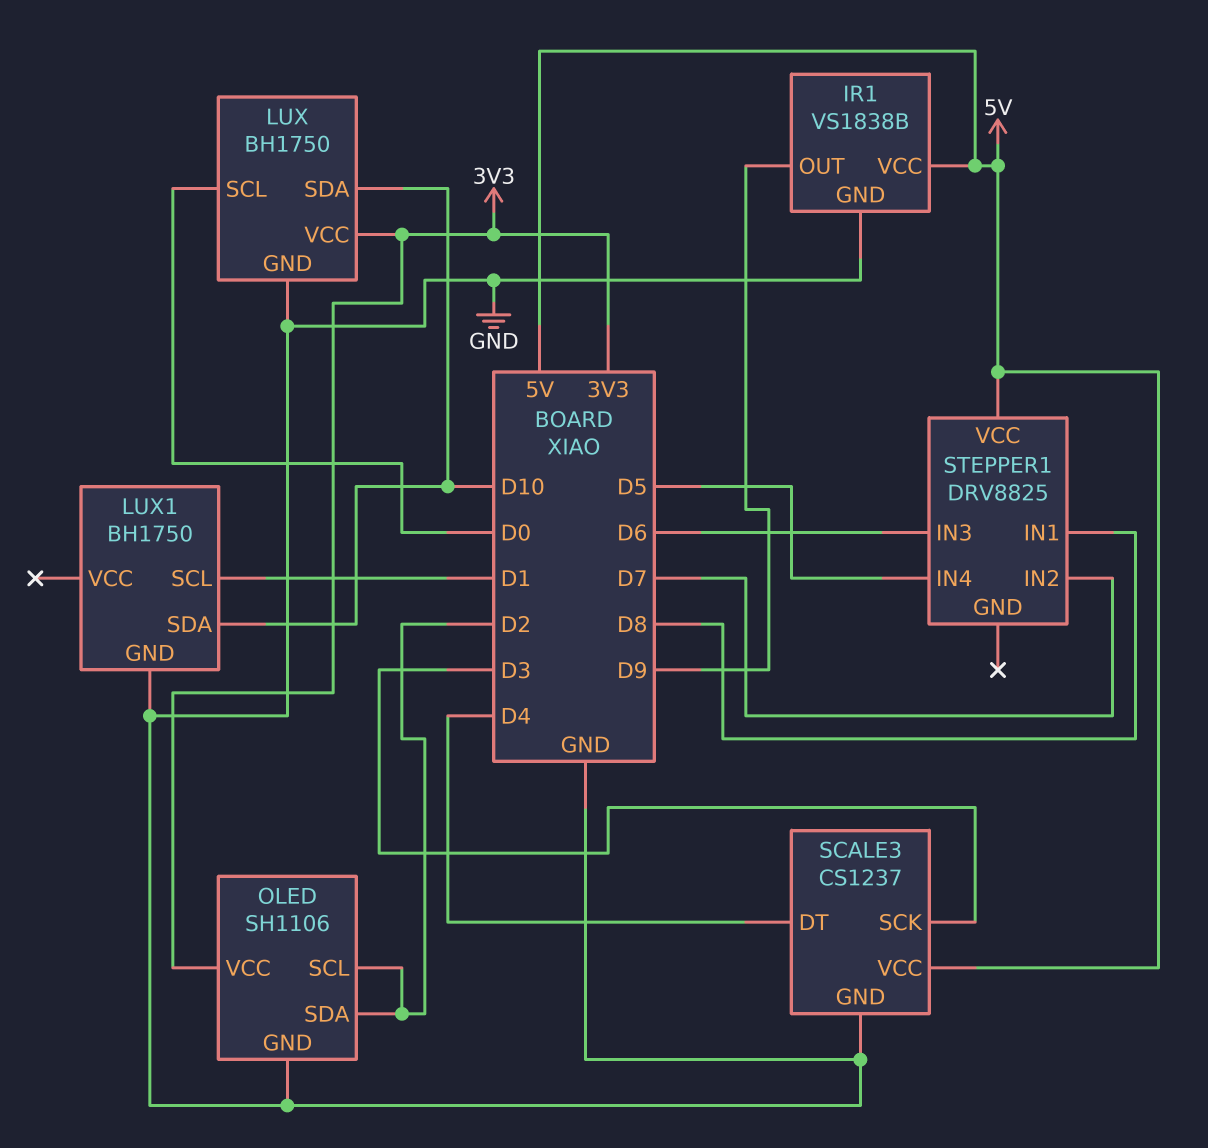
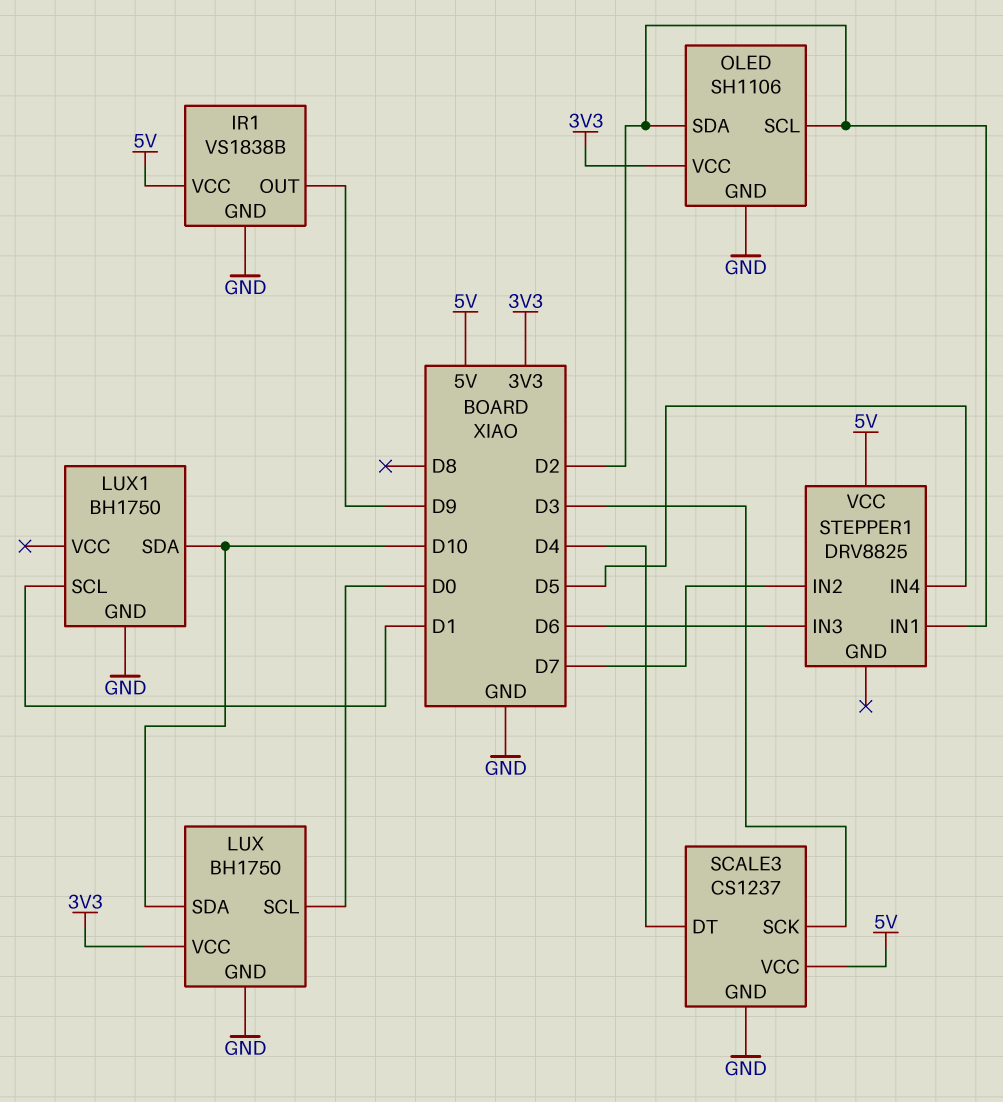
STEPPER1 pin IN1: D8 -> D2

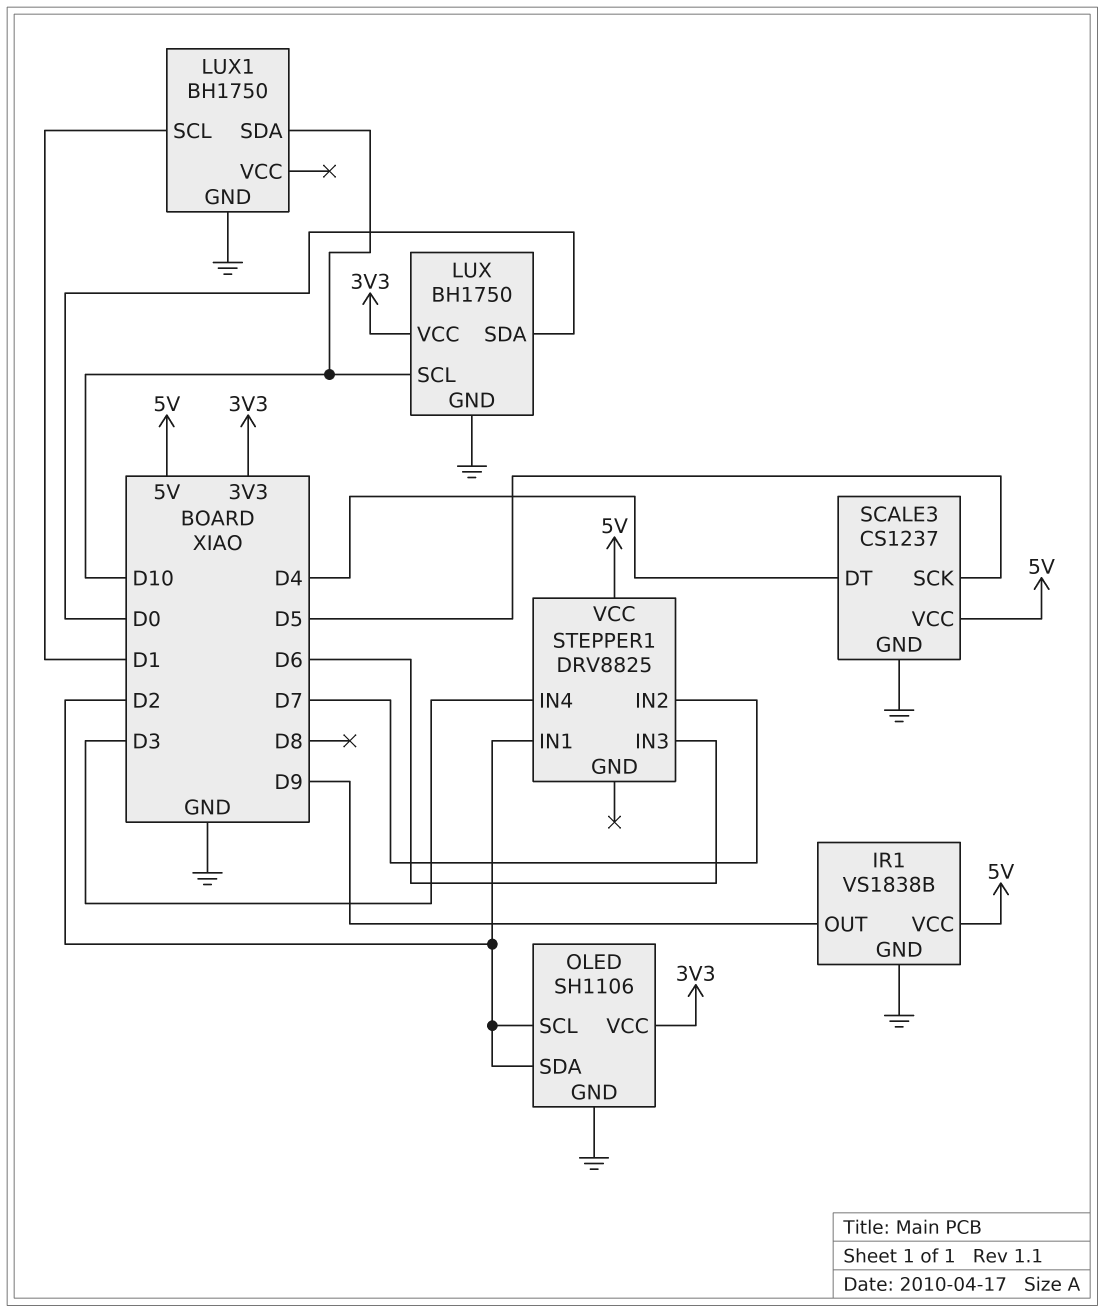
LUX pin SCL: D0 -> D10
LUX pin SDA: D10 -> D0
SCALE3 pin SCK: D3 -> D5
STEPPER1 pin IN4: D5 -> D3

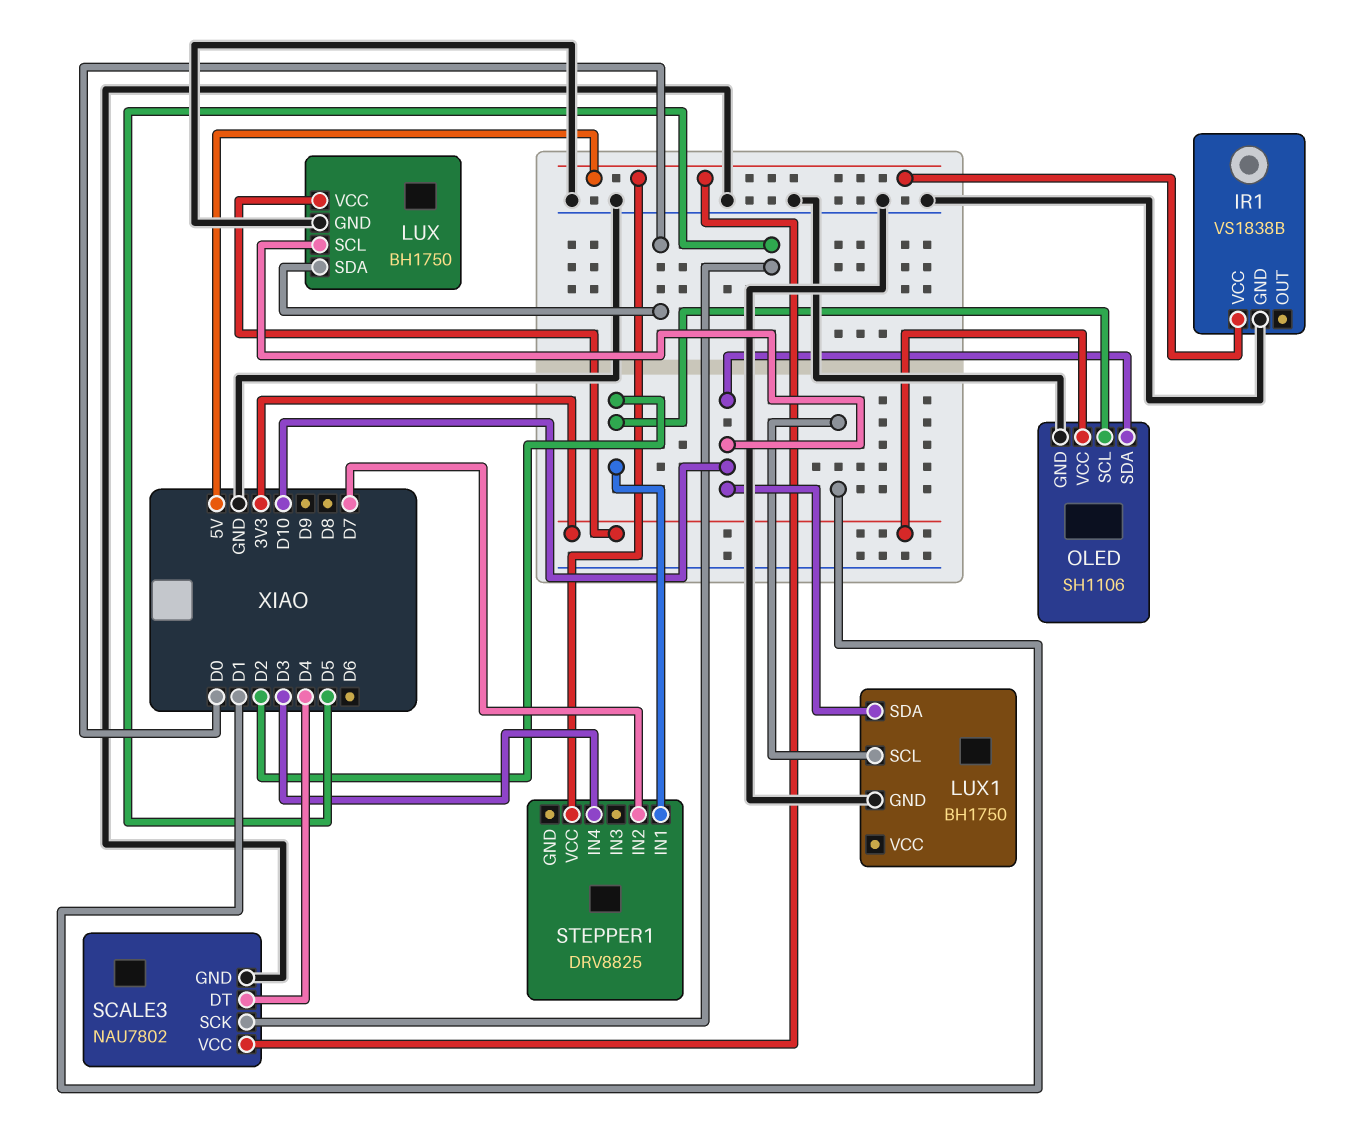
IR1 pin OUT: D9 -> none
OLED pin SDA: D2 -> D10
SCALE3: CS1237 -> NAU7802
STEPPER1 pin IN3: D6 -> none

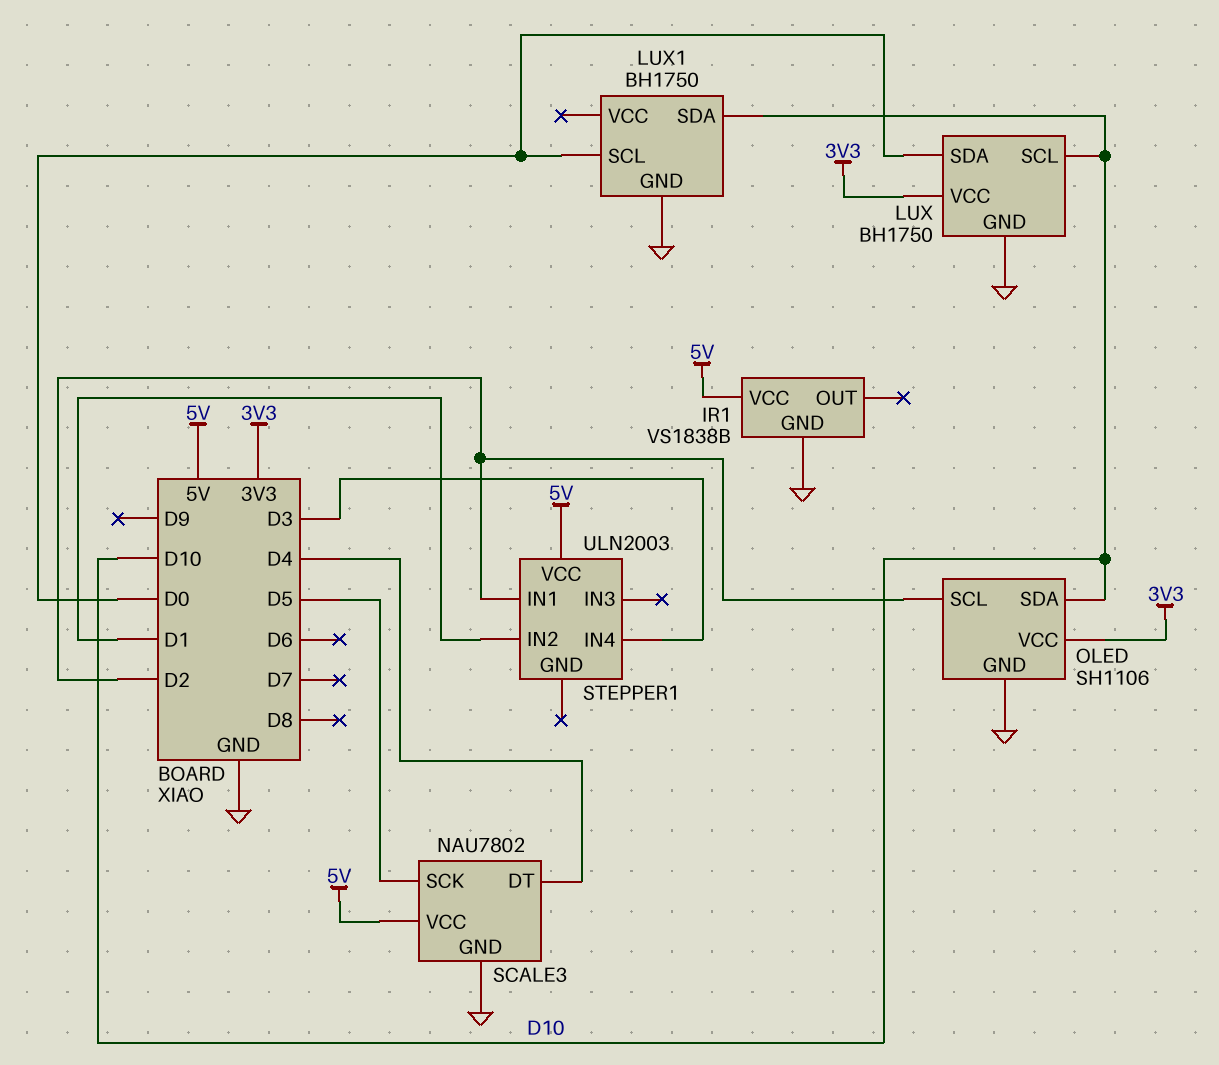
LUX1 pin SCL: D1 -> D0
STEPPER1: DRV8825 -> ULN2003
STEPPER1 pin IN2: D7 -> D1

